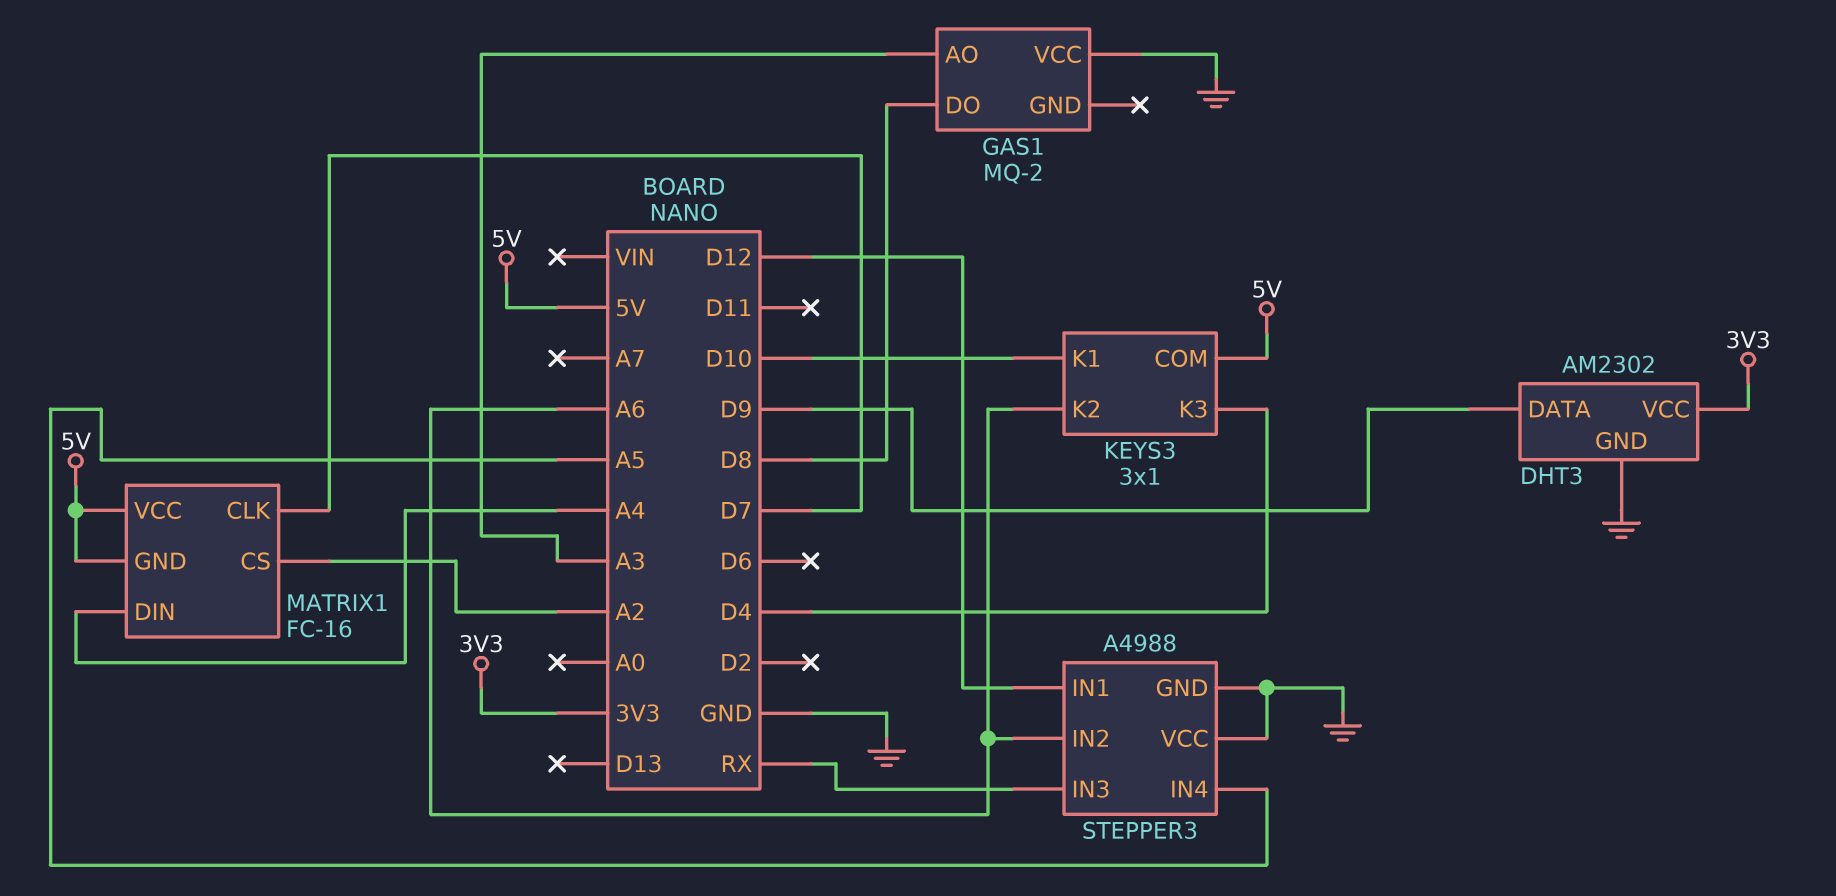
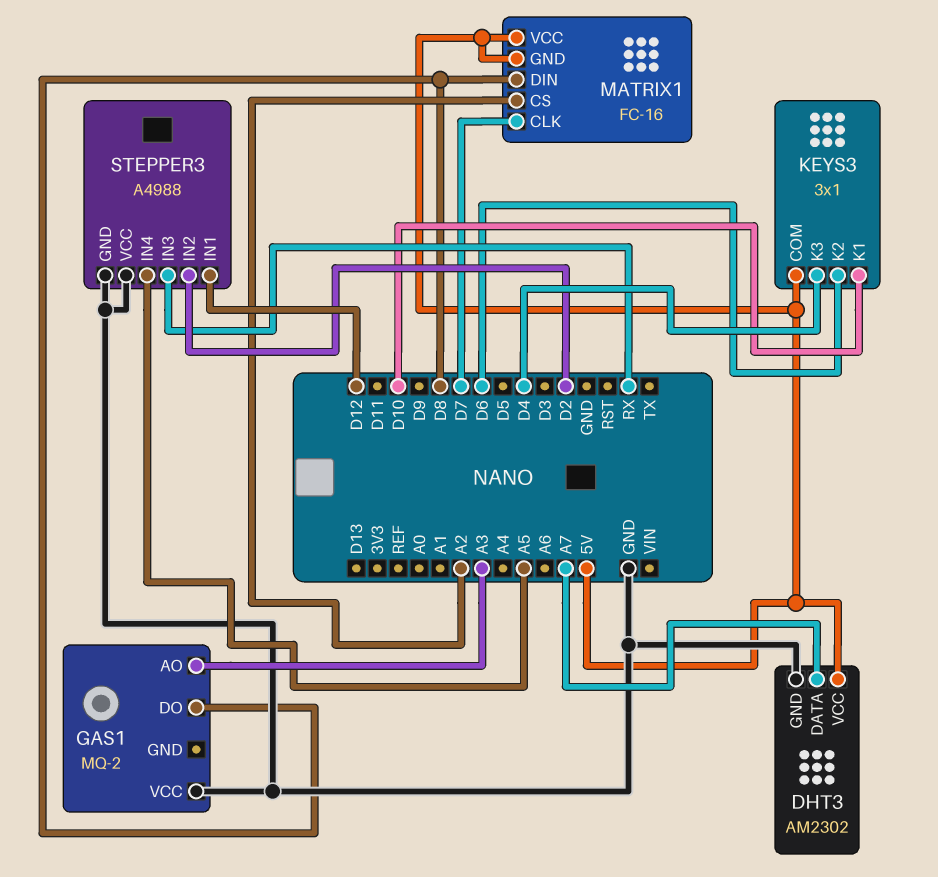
DHT3 pin DATA: D9 -> A7
DHT3 pin VCC: 3V3 -> 5V
KEYS3 pin K2: A6 -> D6
MATRIX1 pin DIN: A4 -> D8
STEPPER3 pin IN2: A6 -> D2

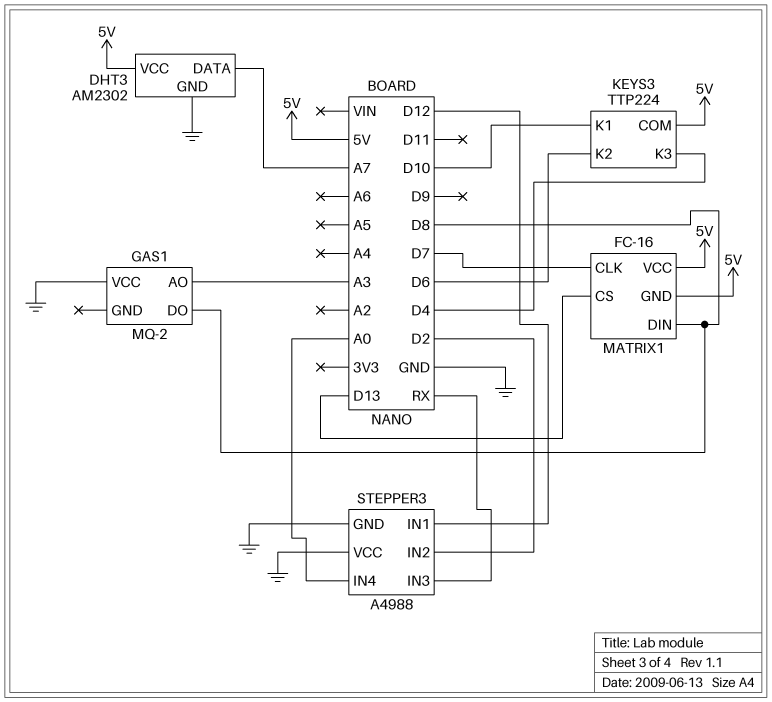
KEYS3: 3x1 -> TTP224
MATRIX1 pin CS: A2 -> D13
STEPPER3 pin IN4: A5 -> A0

